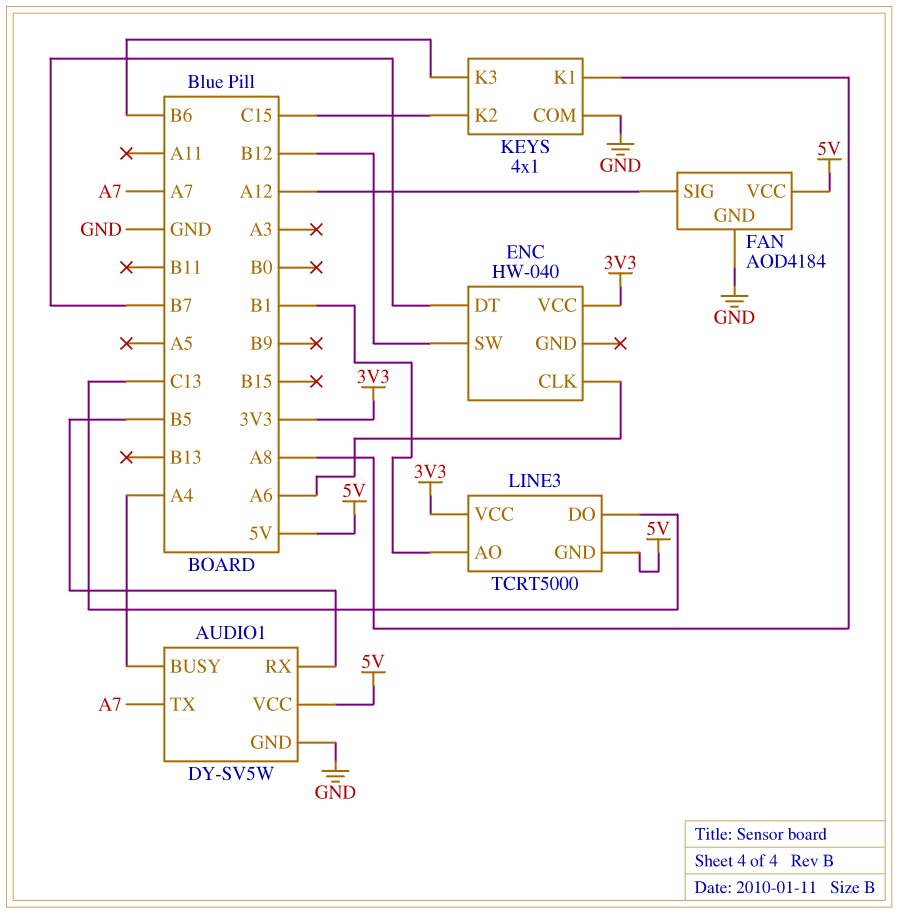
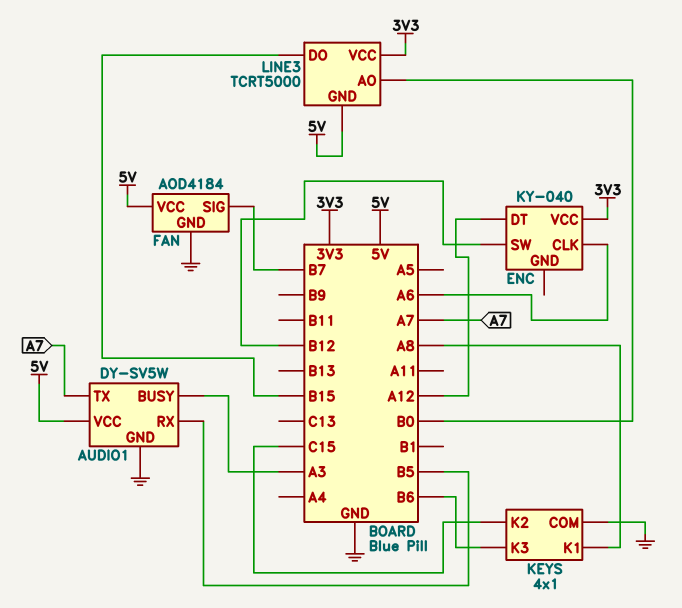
AUDIO1 pin BUSY: A4 -> A3
ENC: HW-040 -> KY-040
ENC pin DT: B7 -> A12
FAN pin SIG: A12 -> B7
LINE3 pin AO: B1 -> B0
LINE3 pin DO: C13 -> B15

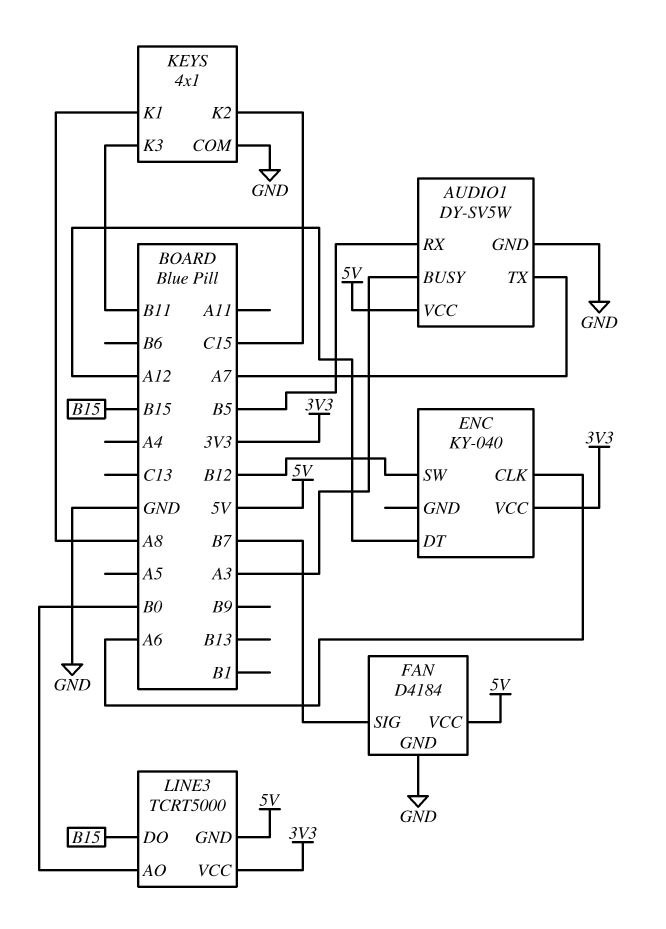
FAN: AOD4184 -> D4184
KEYS pin K3: B6 -> B11

